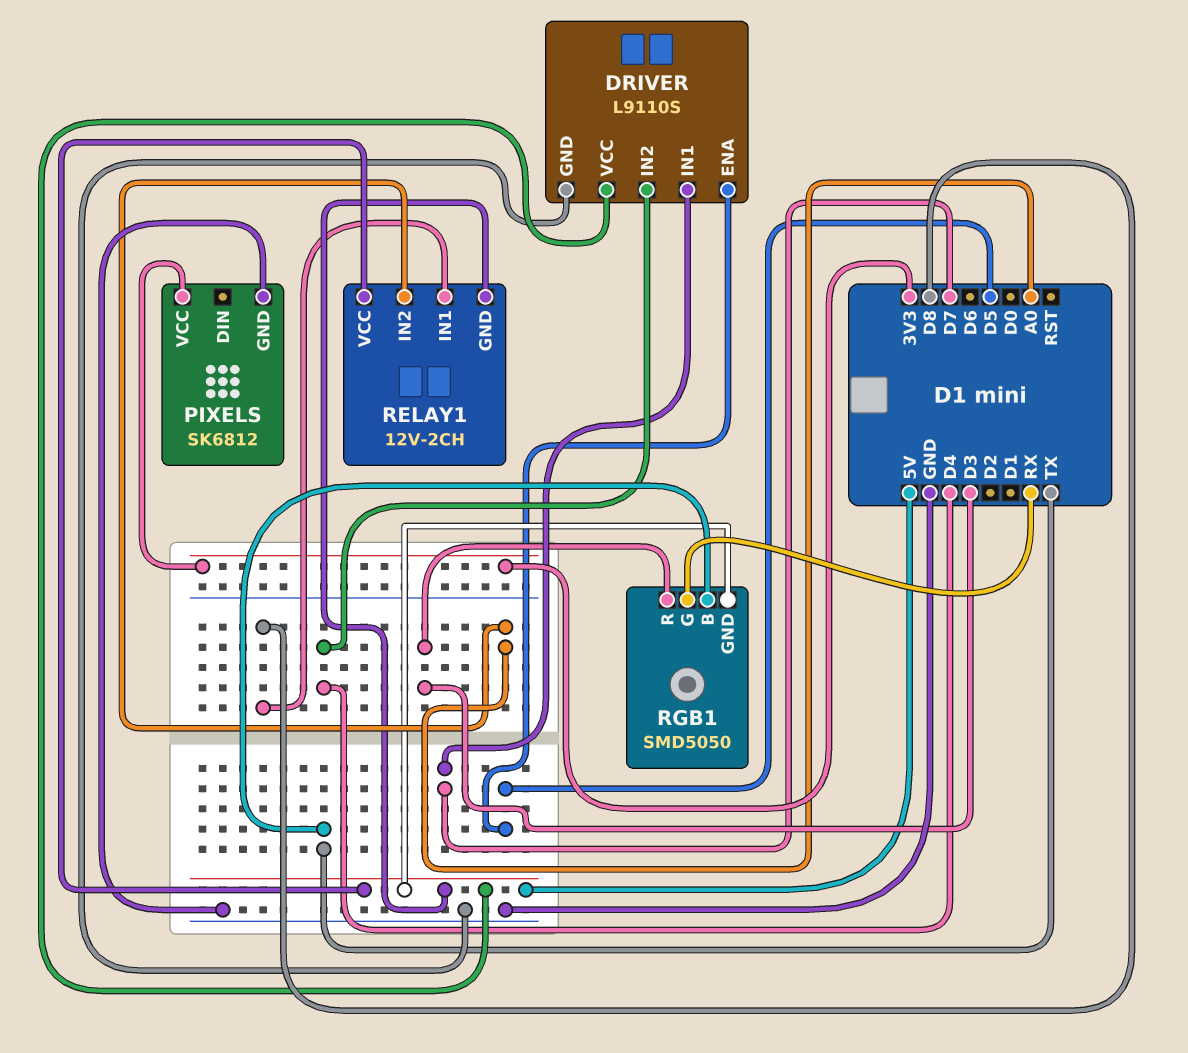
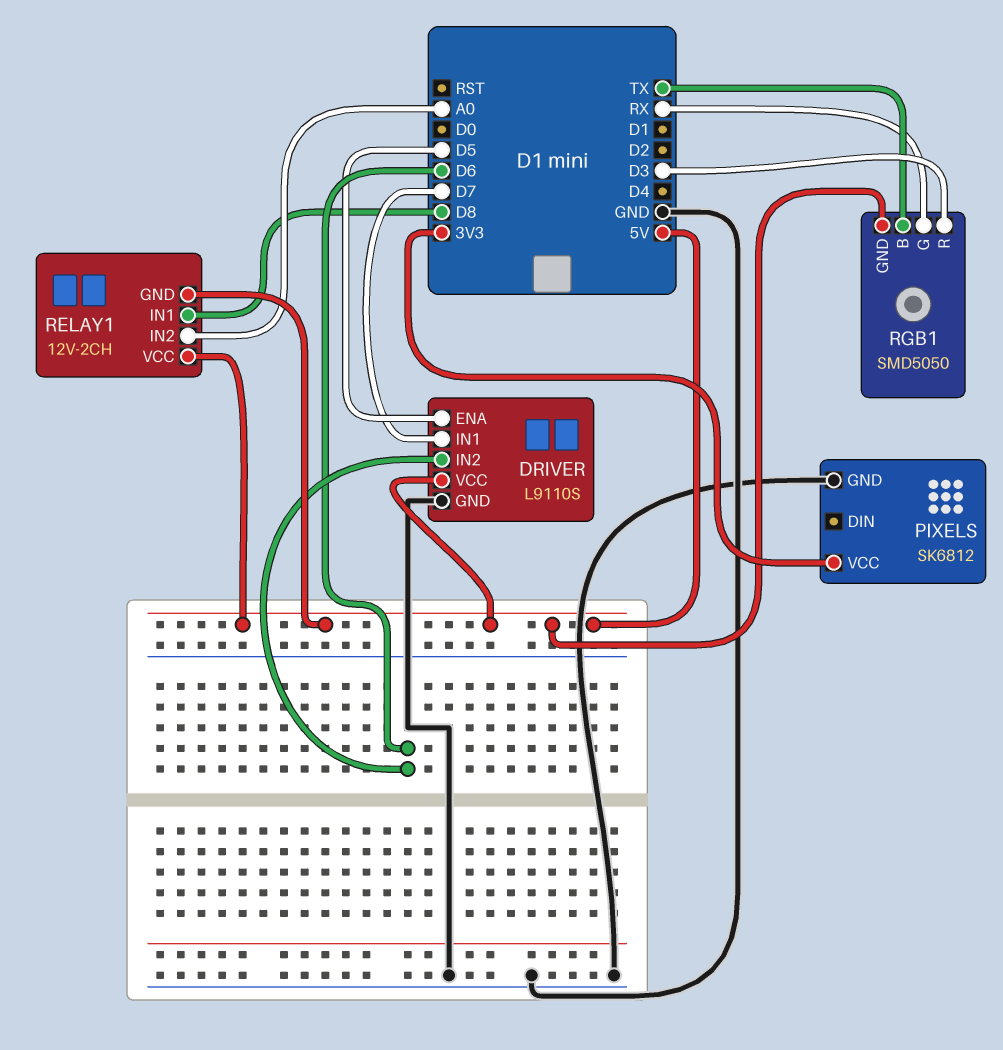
DRIVER pin IN2: D4 -> D6

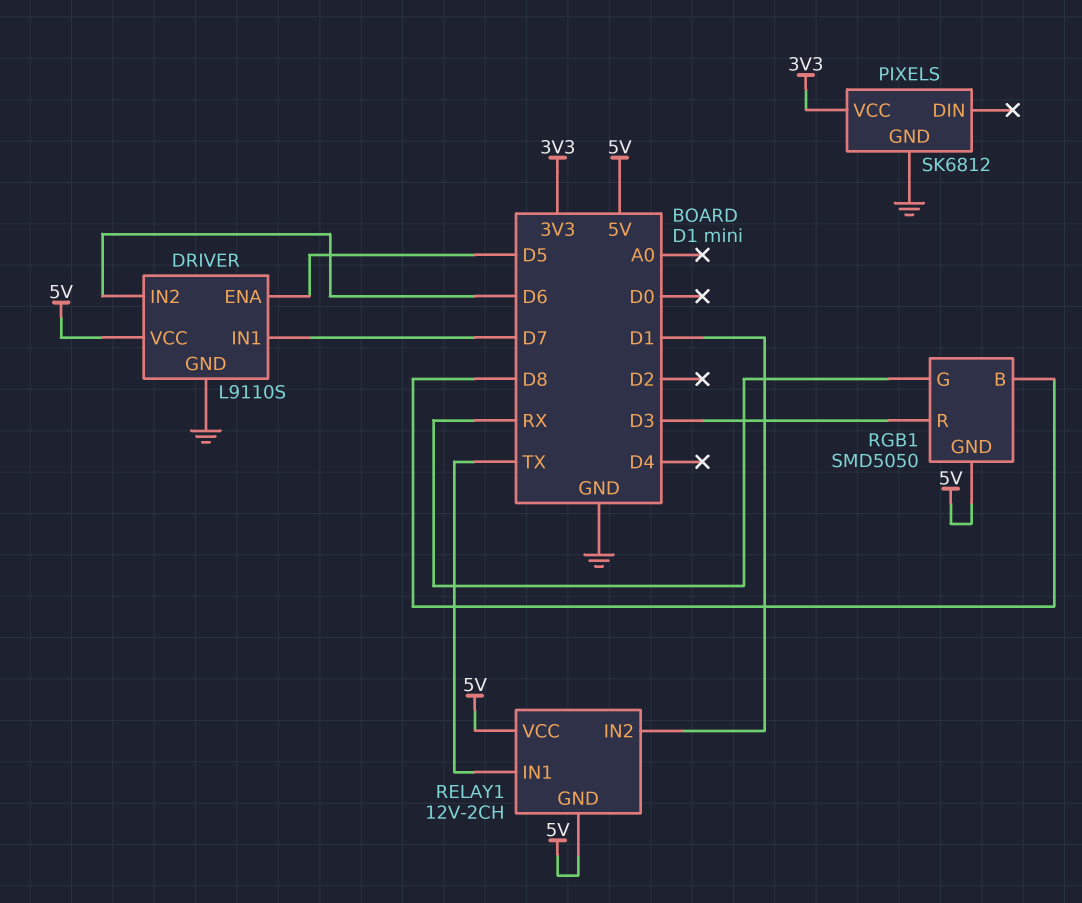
RELAY1 pin IN1: D8 -> TX
RELAY1 pin IN2: A0 -> D1
RGB1 pin B: TX -> D8

